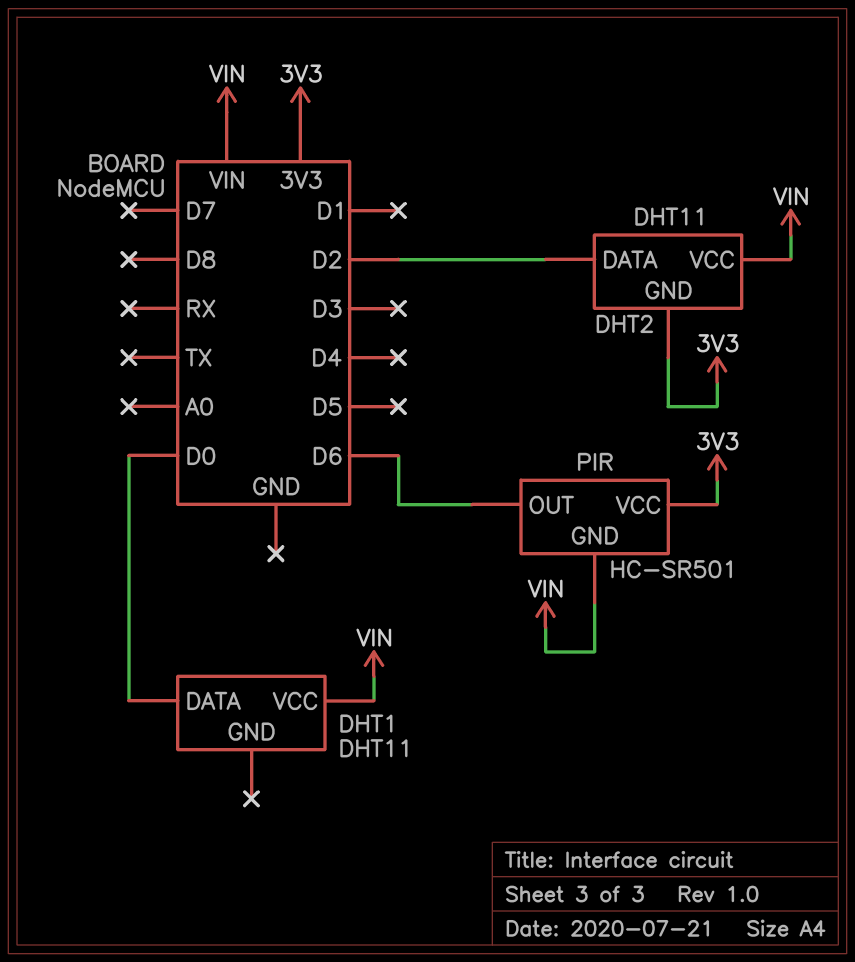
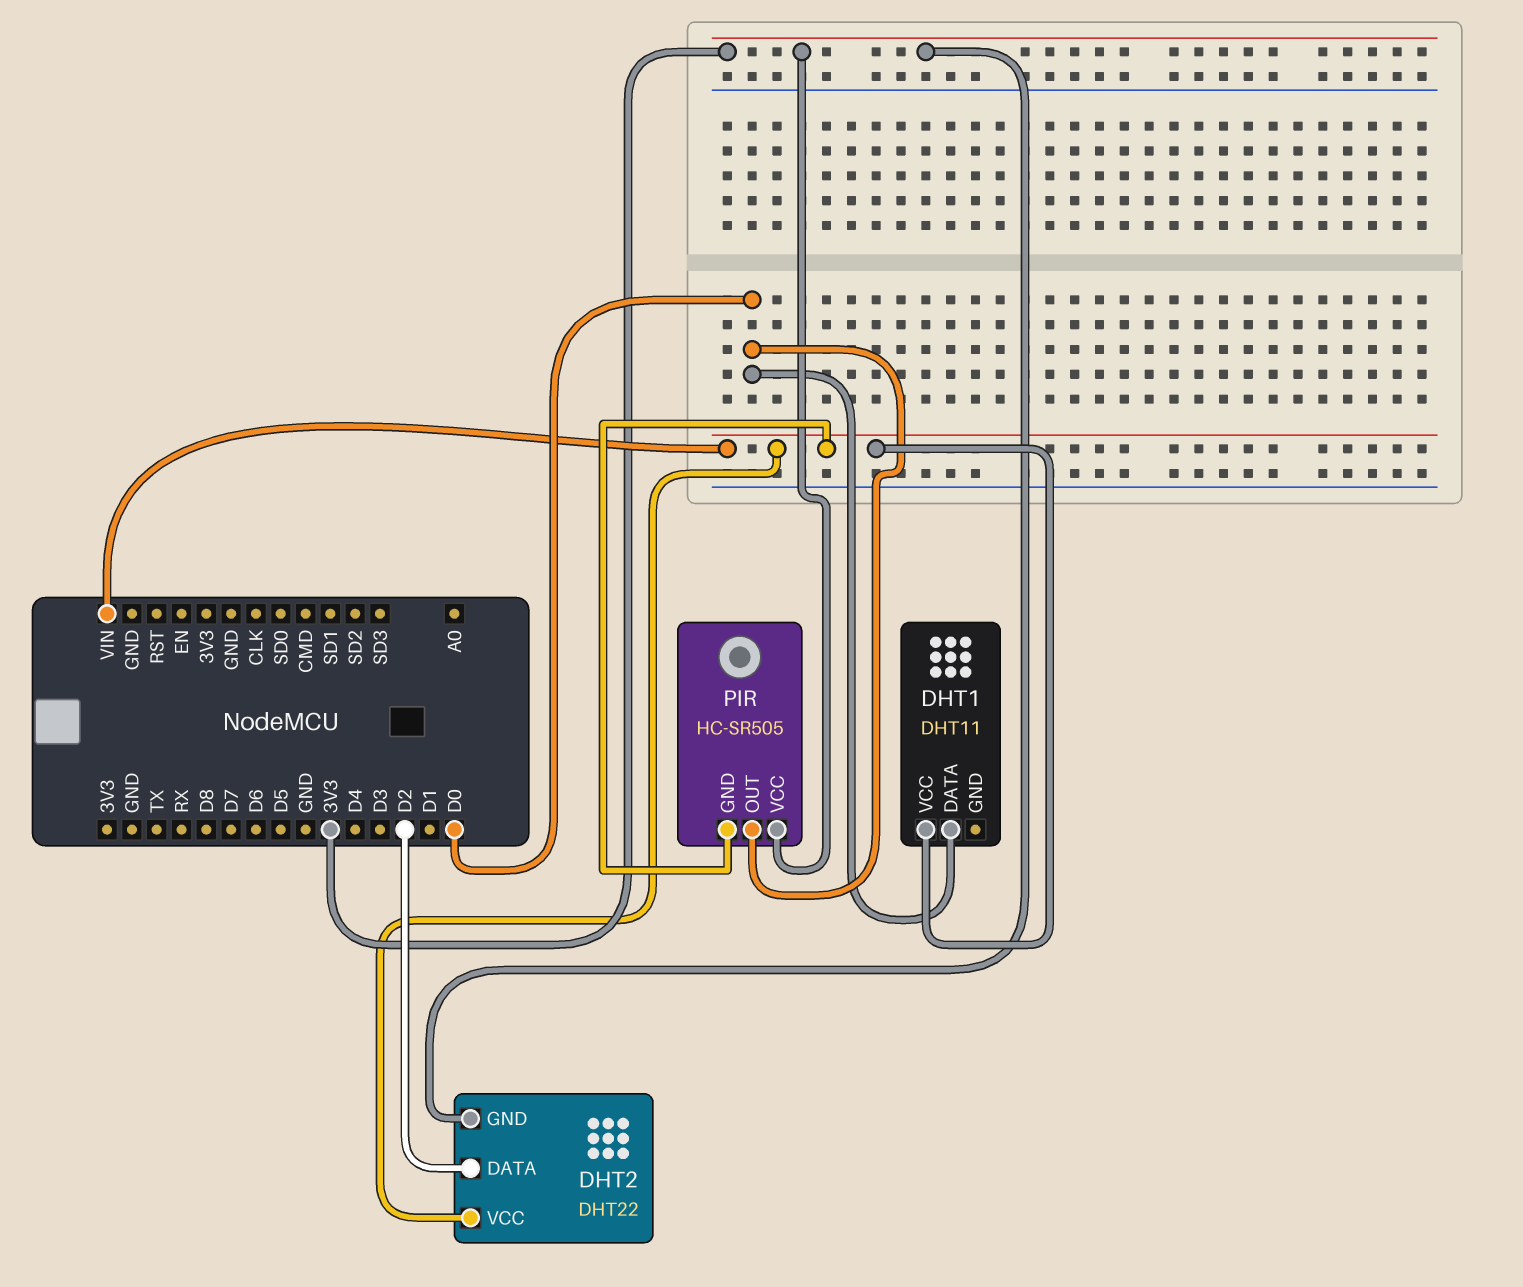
DHT2: DHT11 -> DHT22
PIR: HC-SR501 -> HC-SR505
PIR pin OUT: D6 -> D0

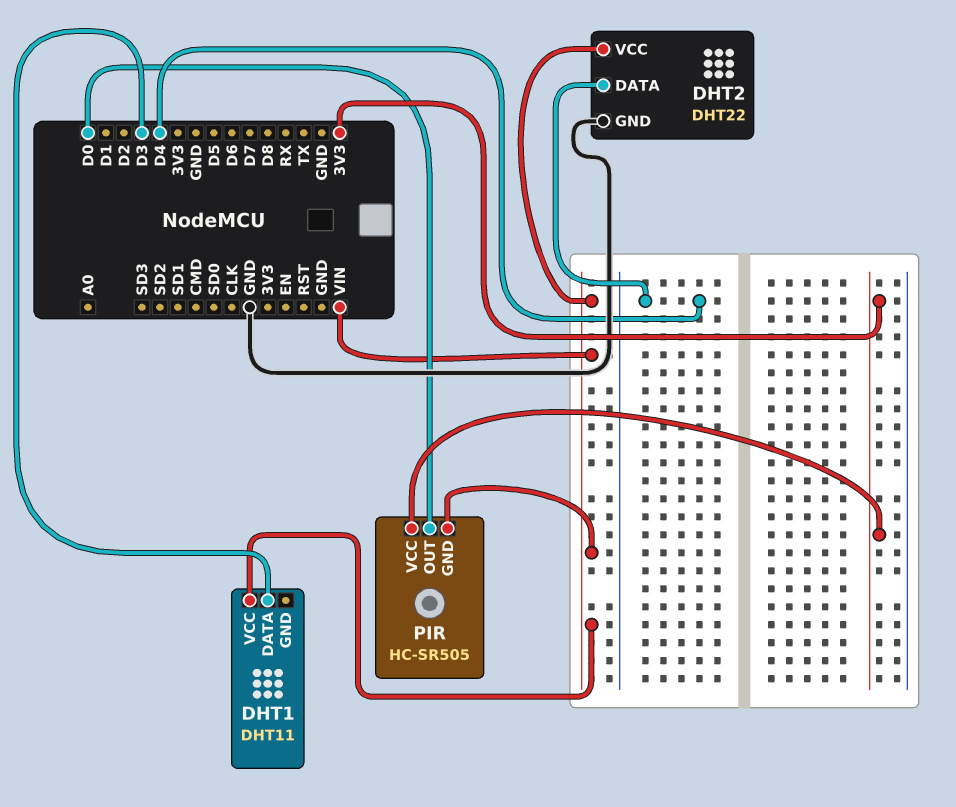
DHT1 pin DATA: D0 -> D3
DHT2 pin DATA: D2 -> D4
DHT2 pin GND: 3V3 -> GND

